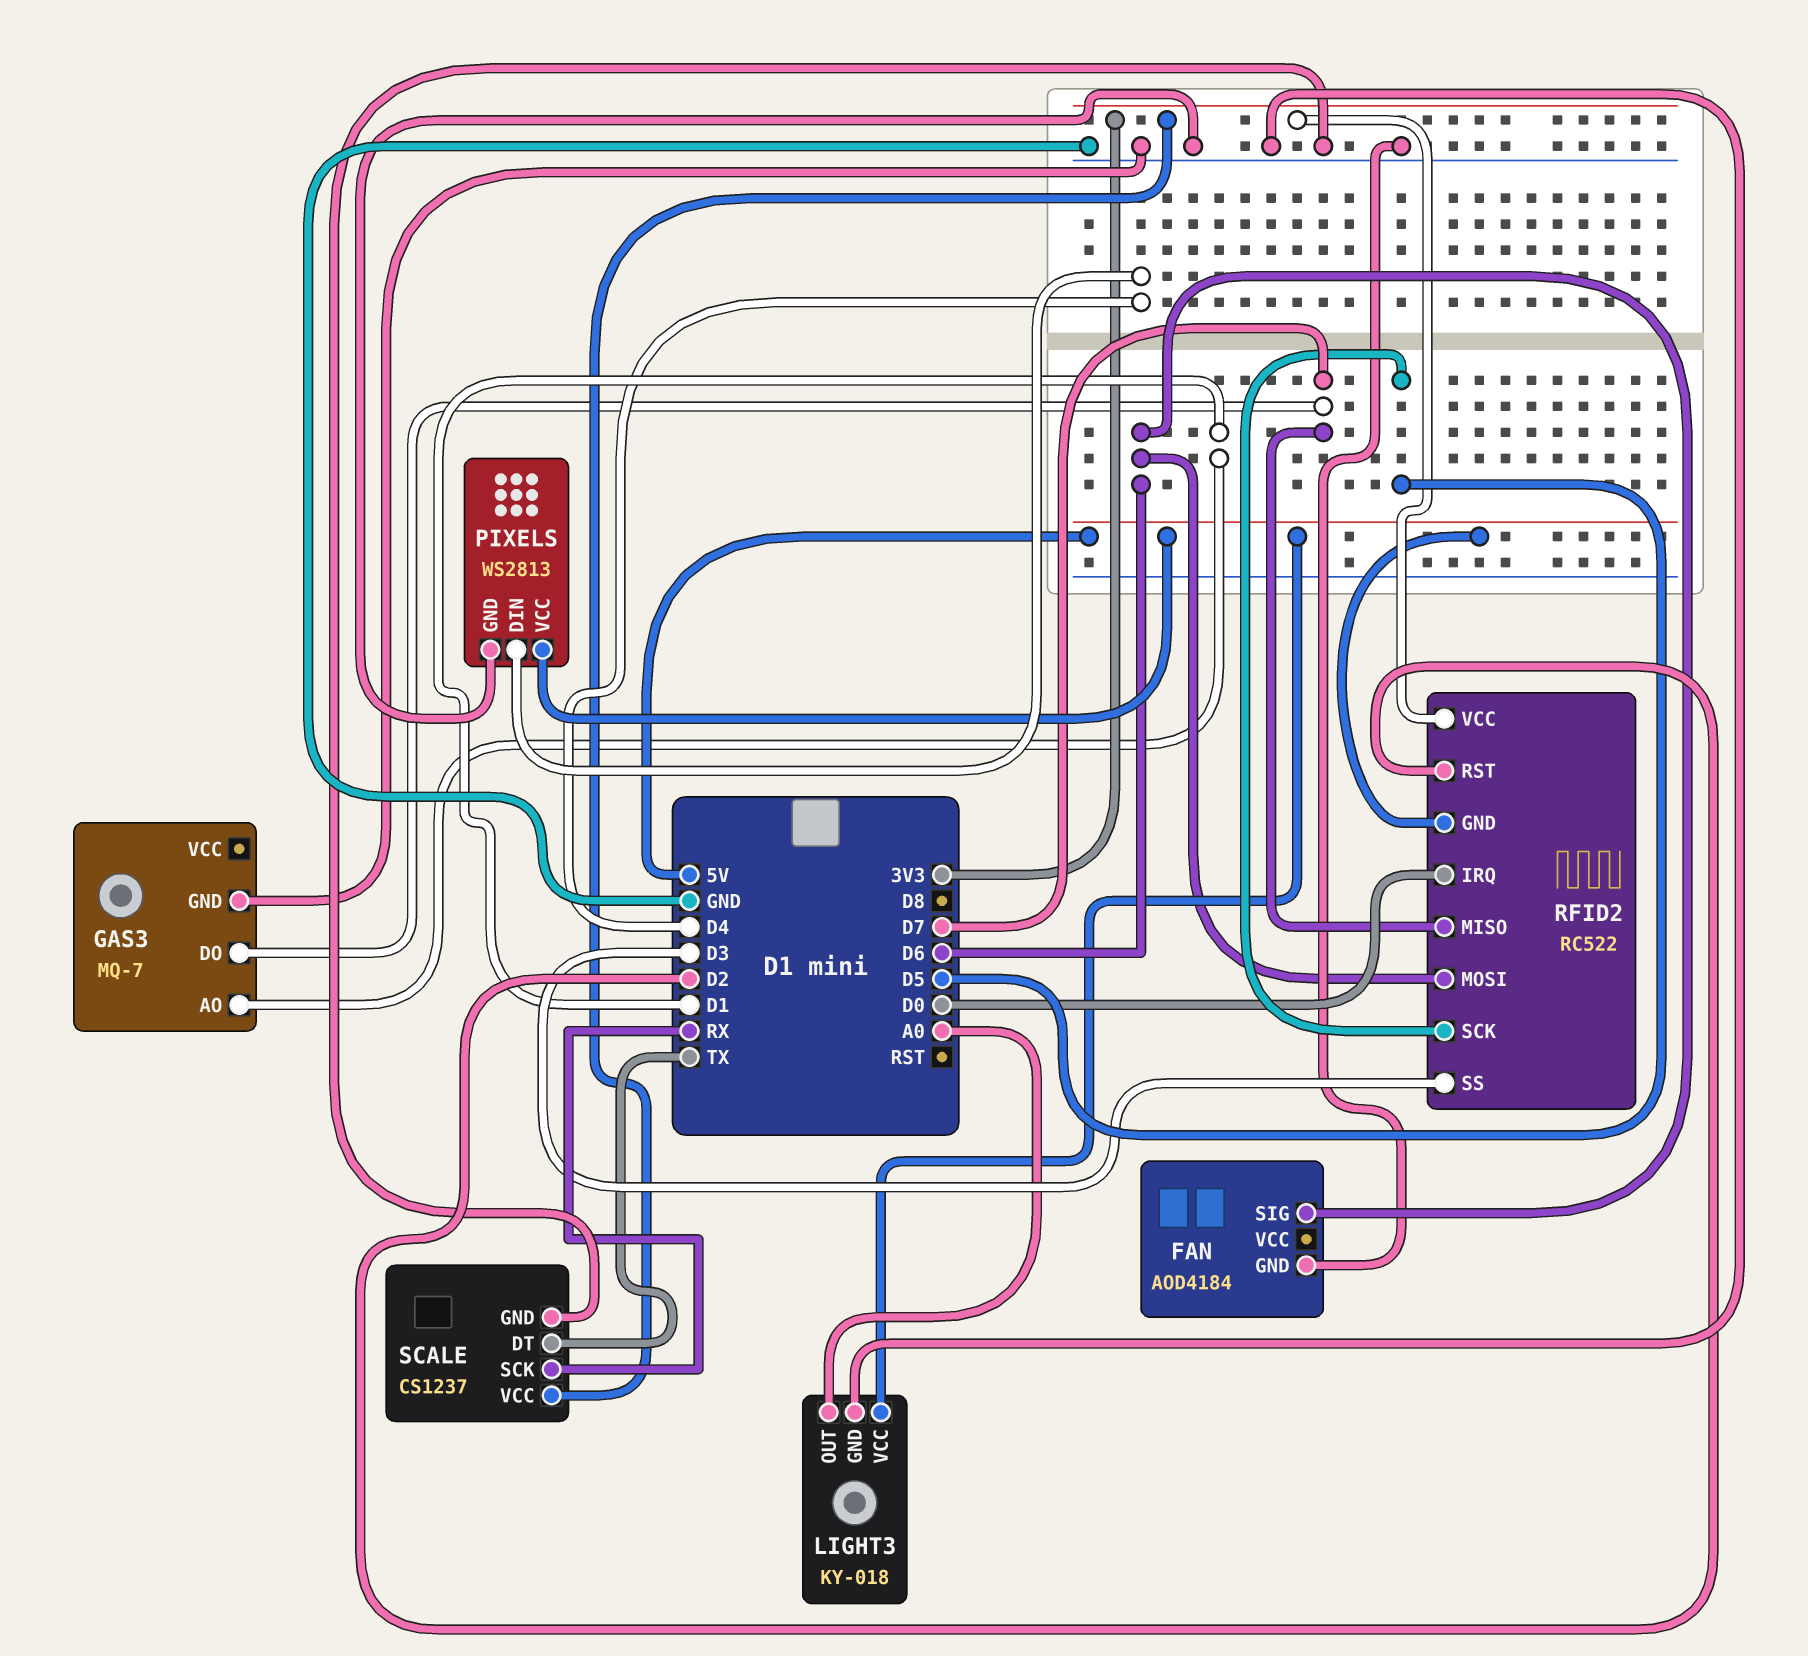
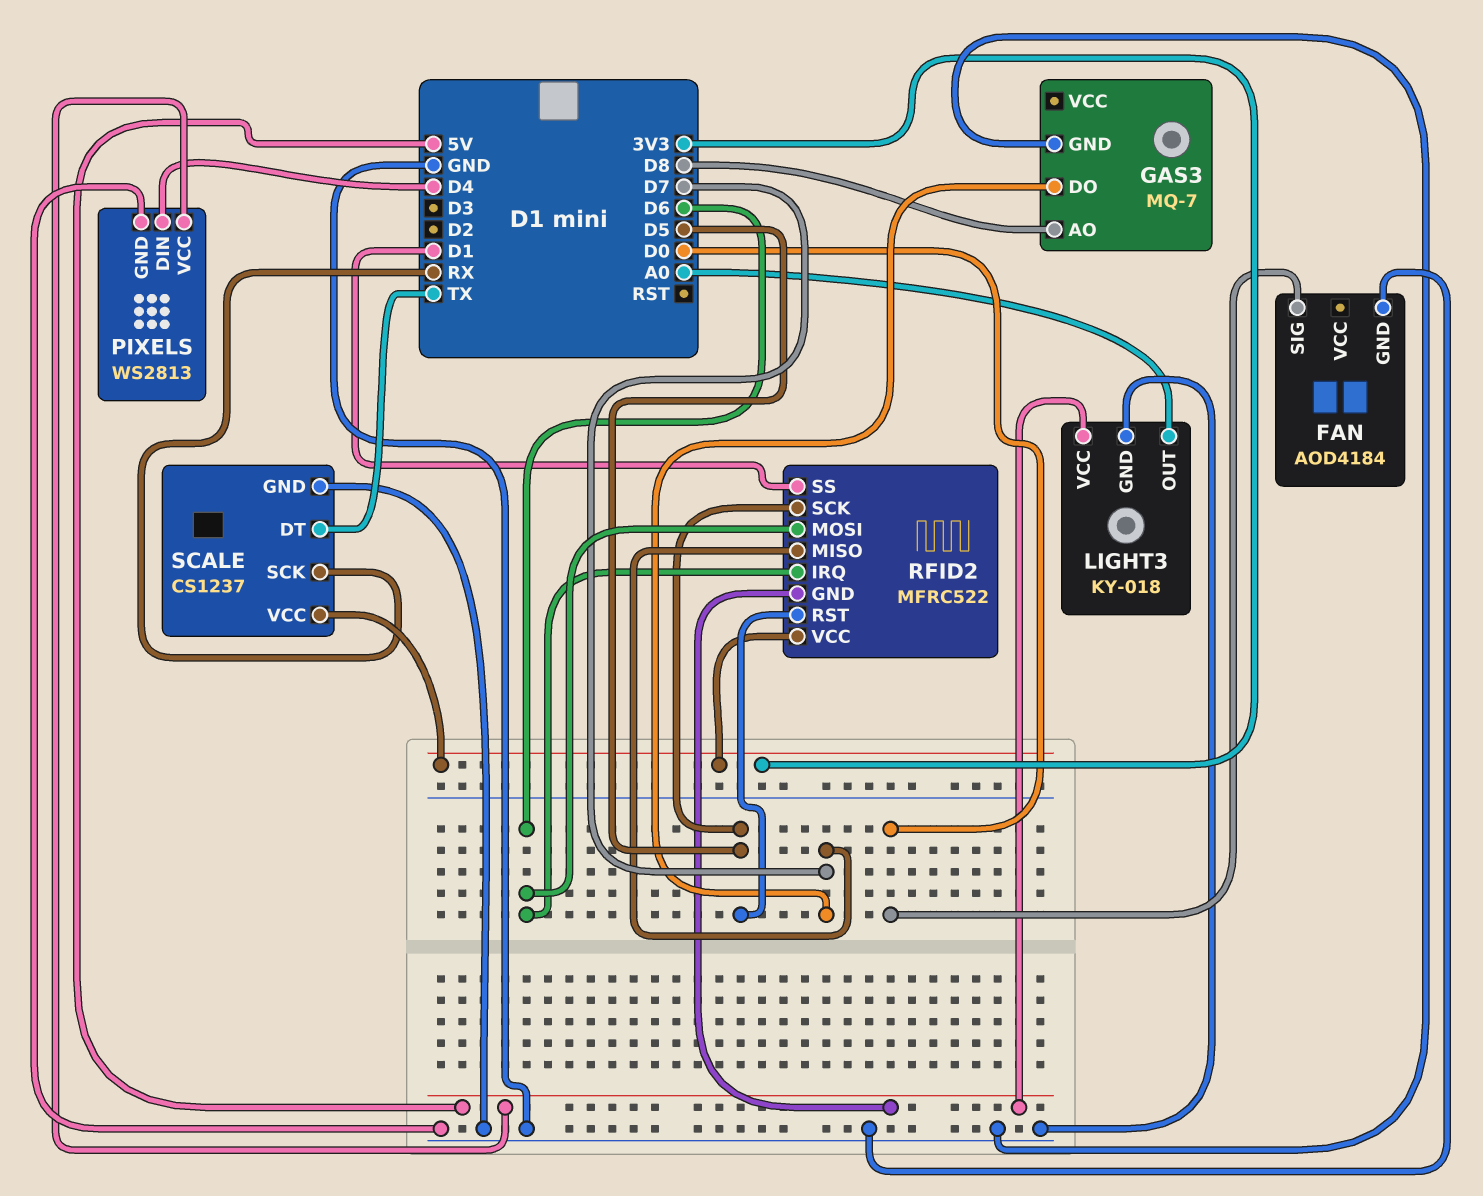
FAN pin SIG: D6 -> D0
GAS3 pin AO: D1 -> D8
RFID2: RC522 -> MFRC522
RFID2 pin IRQ: D0 -> D6
RFID2 pin RST: D2 -> D5
RFID2 pin SS: D3 -> D1

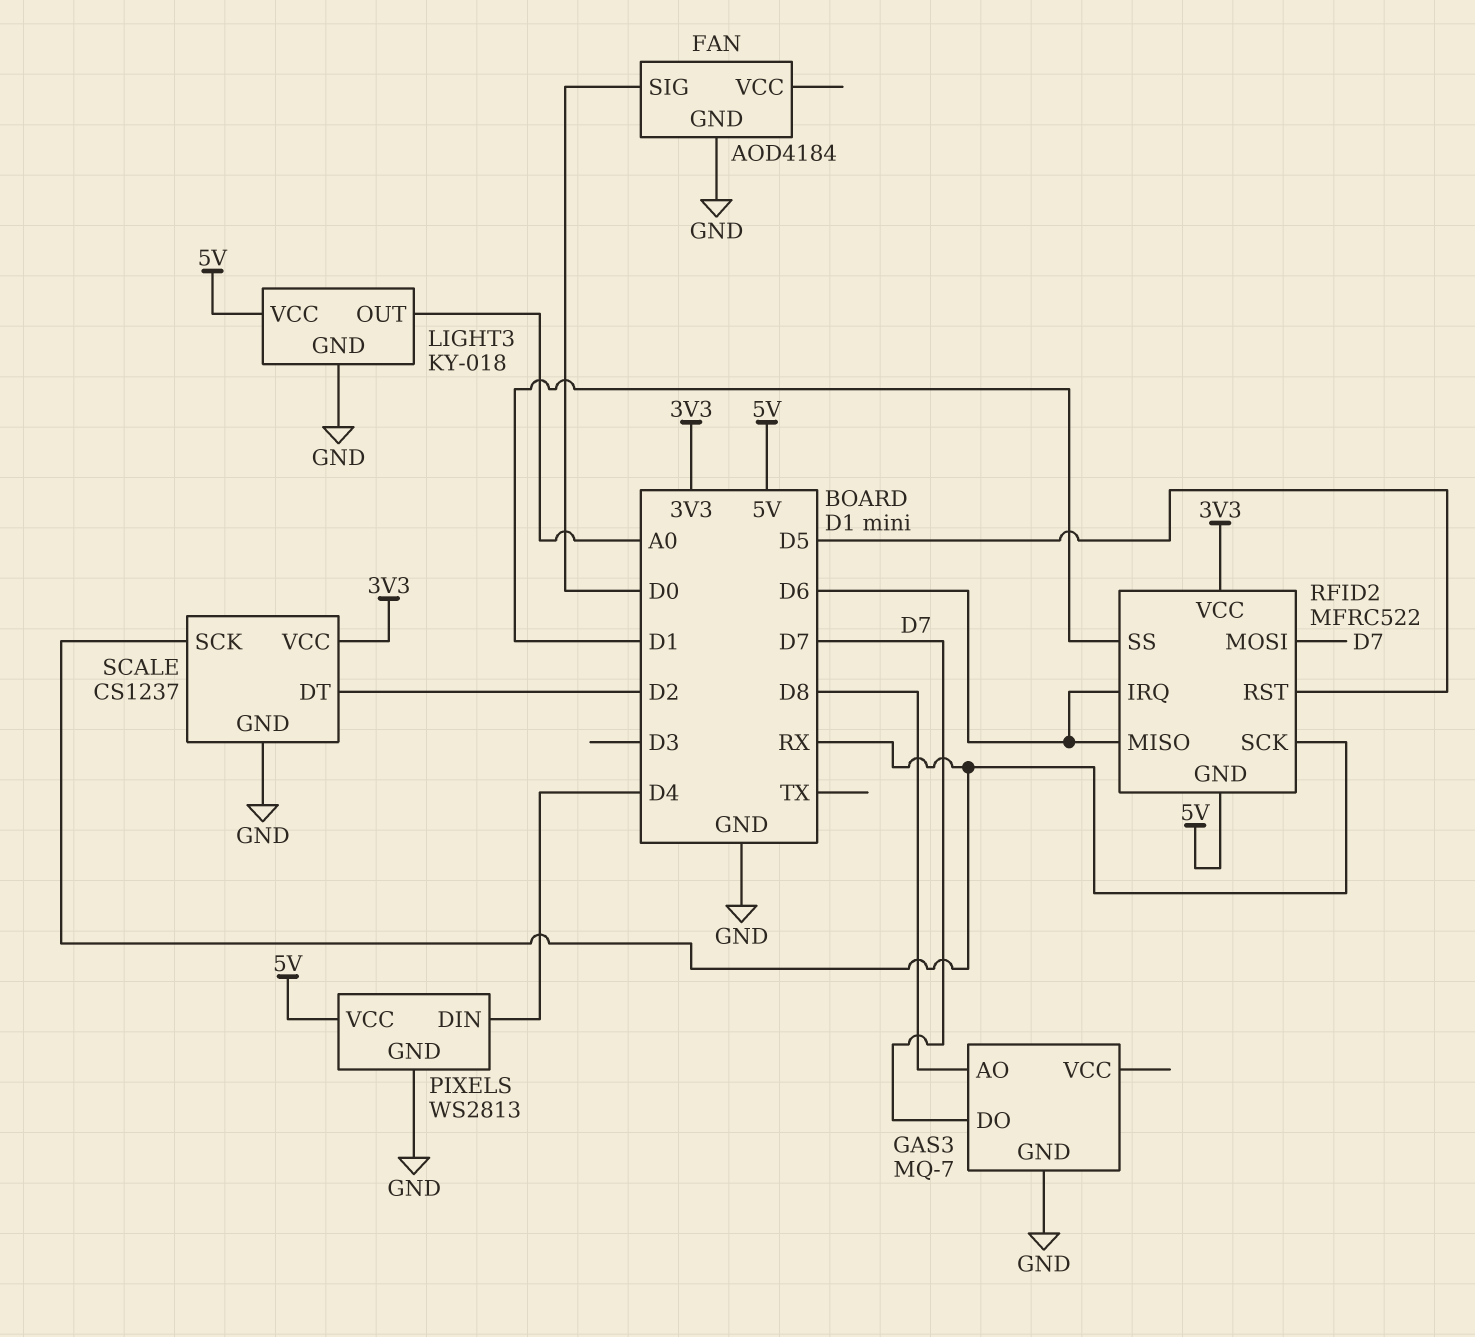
RFID2 pin MISO: D7 -> D6
RFID2 pin MOSI: D6 -> D7
RFID2 pin SCK: D5 -> RX
SCALE pin DT: TX -> D2

